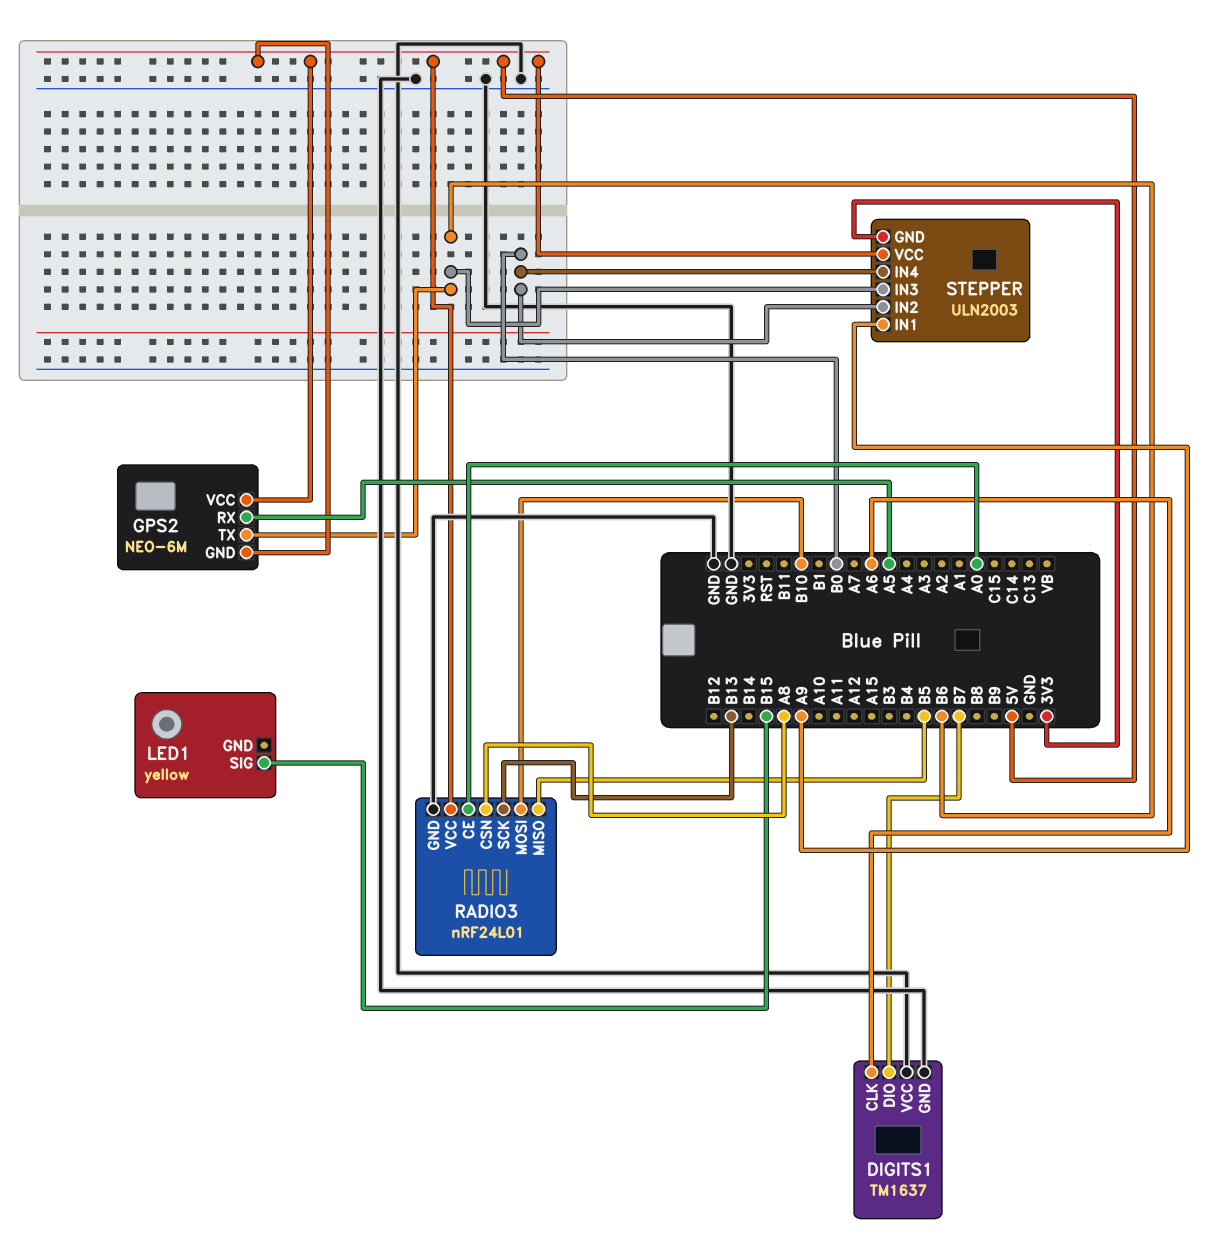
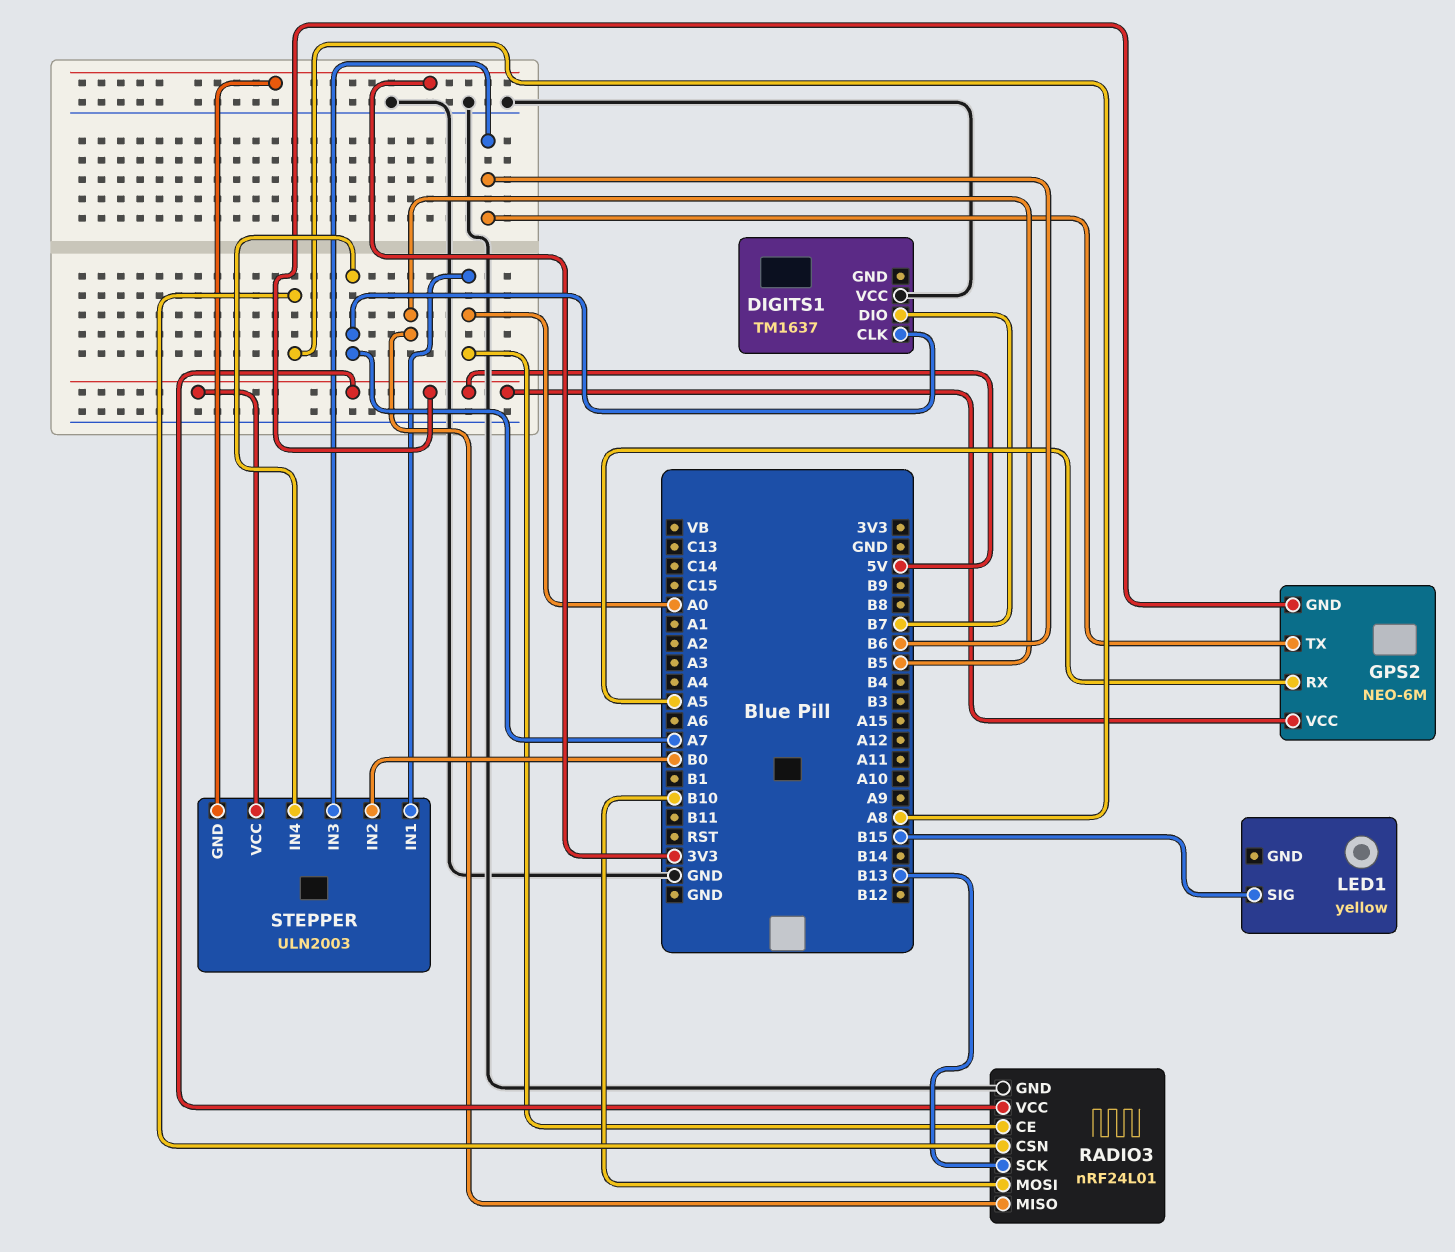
DIGITS1 pin CLK: A6 -> A7
DIGITS1 pin GND: GND -> none
STEPPER pin IN1: A9 -> A0
STEPPER pin IN4: B0 -> A7

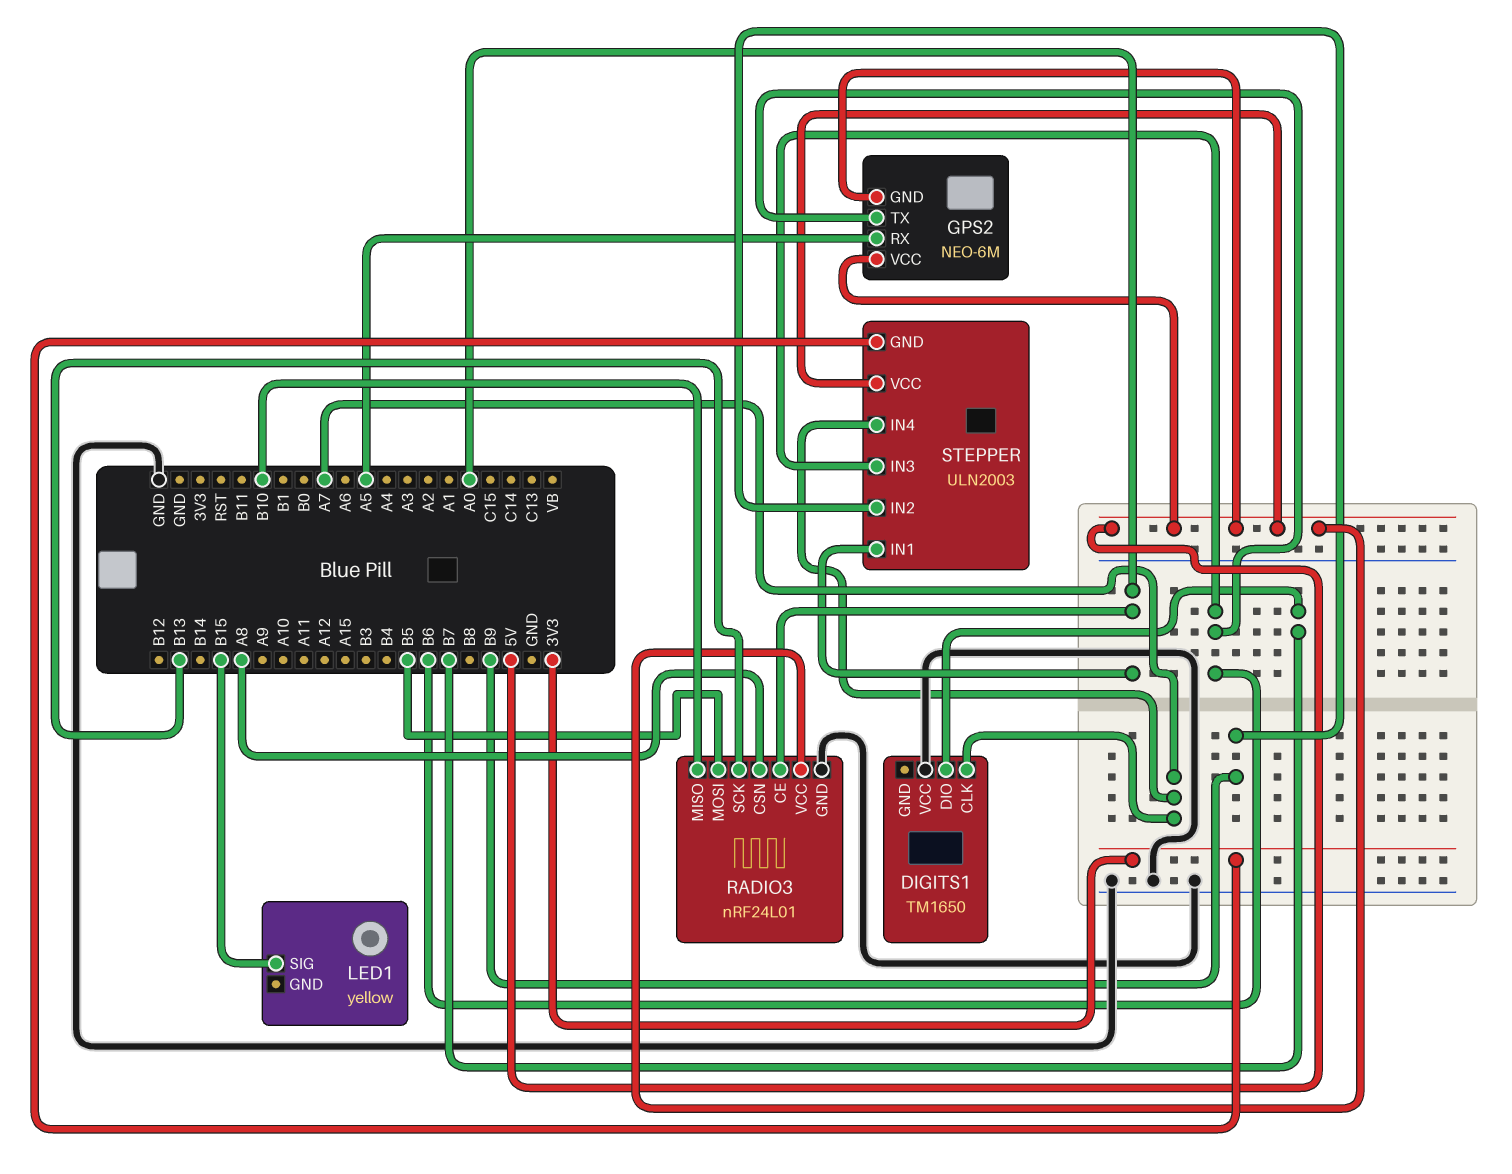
DIGITS1: TM1637 -> TM1650
RADIO3 pin MISO: B5 -> B10
RADIO3 pin MOSI: B10 -> B5
STEPPER pin IN2: B0 -> B9

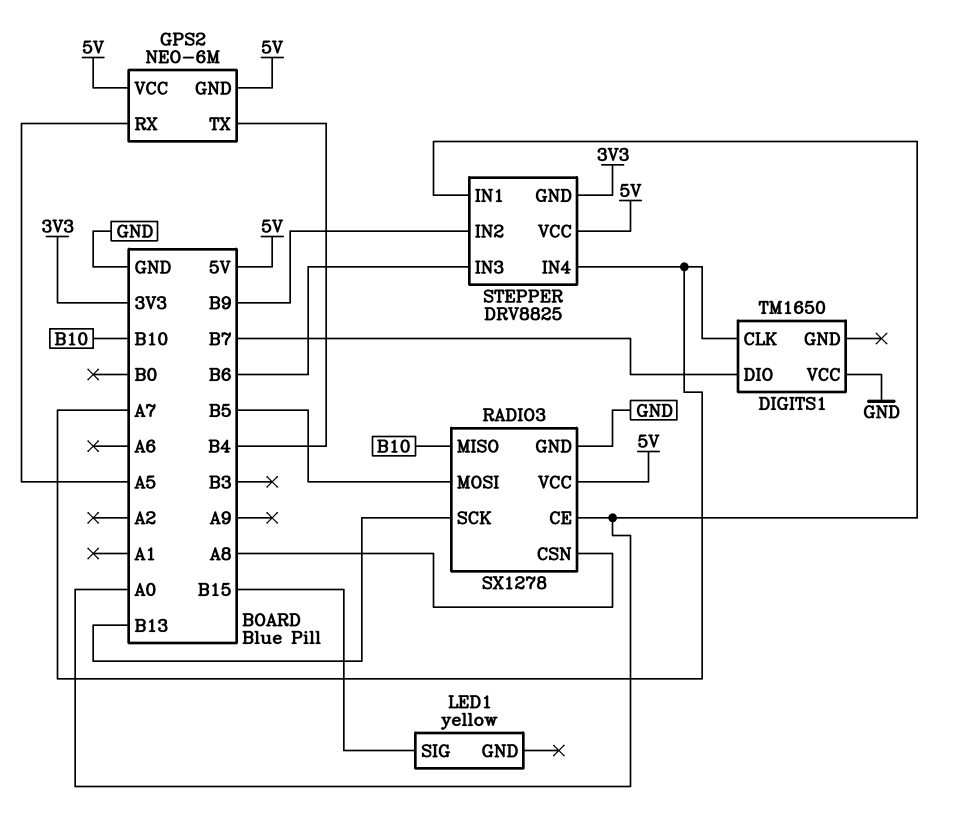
GPS2 pin TX: B6 -> B4
RADIO3: nRF24L01 -> SX1278
STEPPER: ULN2003 -> DRV8825

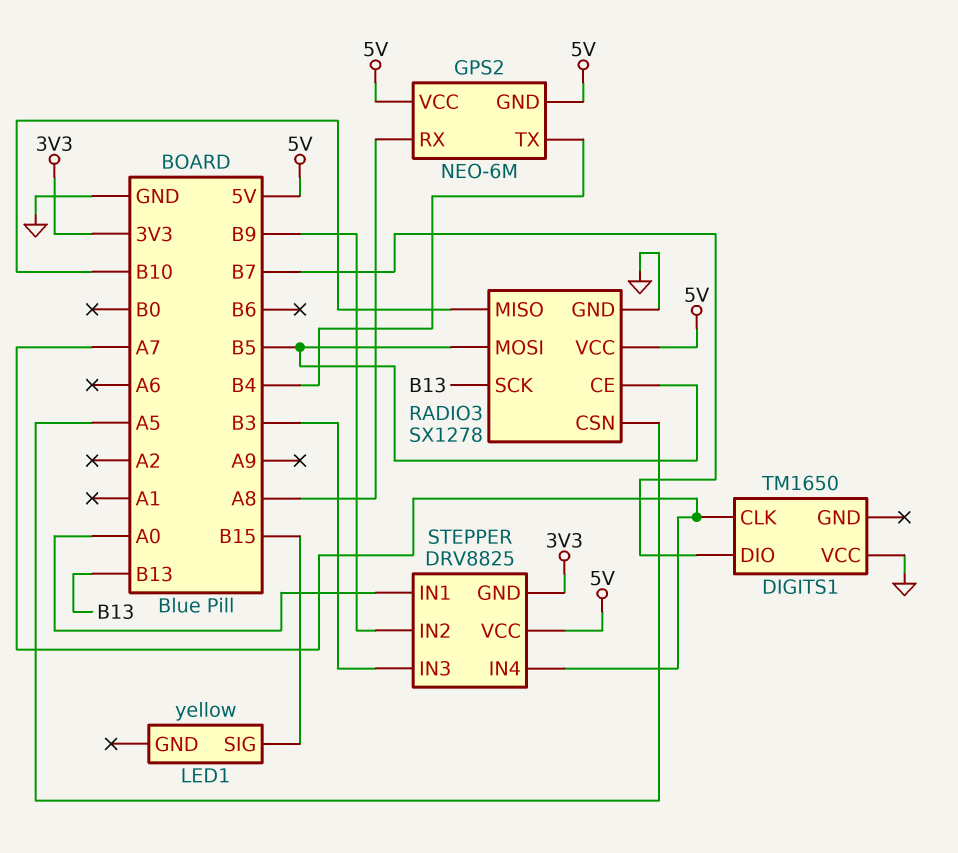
GPS2 pin RX: A5 -> A8
RADIO3 pin CE: A0 -> B5
RADIO3 pin CSN: A8 -> A5
STEPPER pin IN3: B6 -> B3

